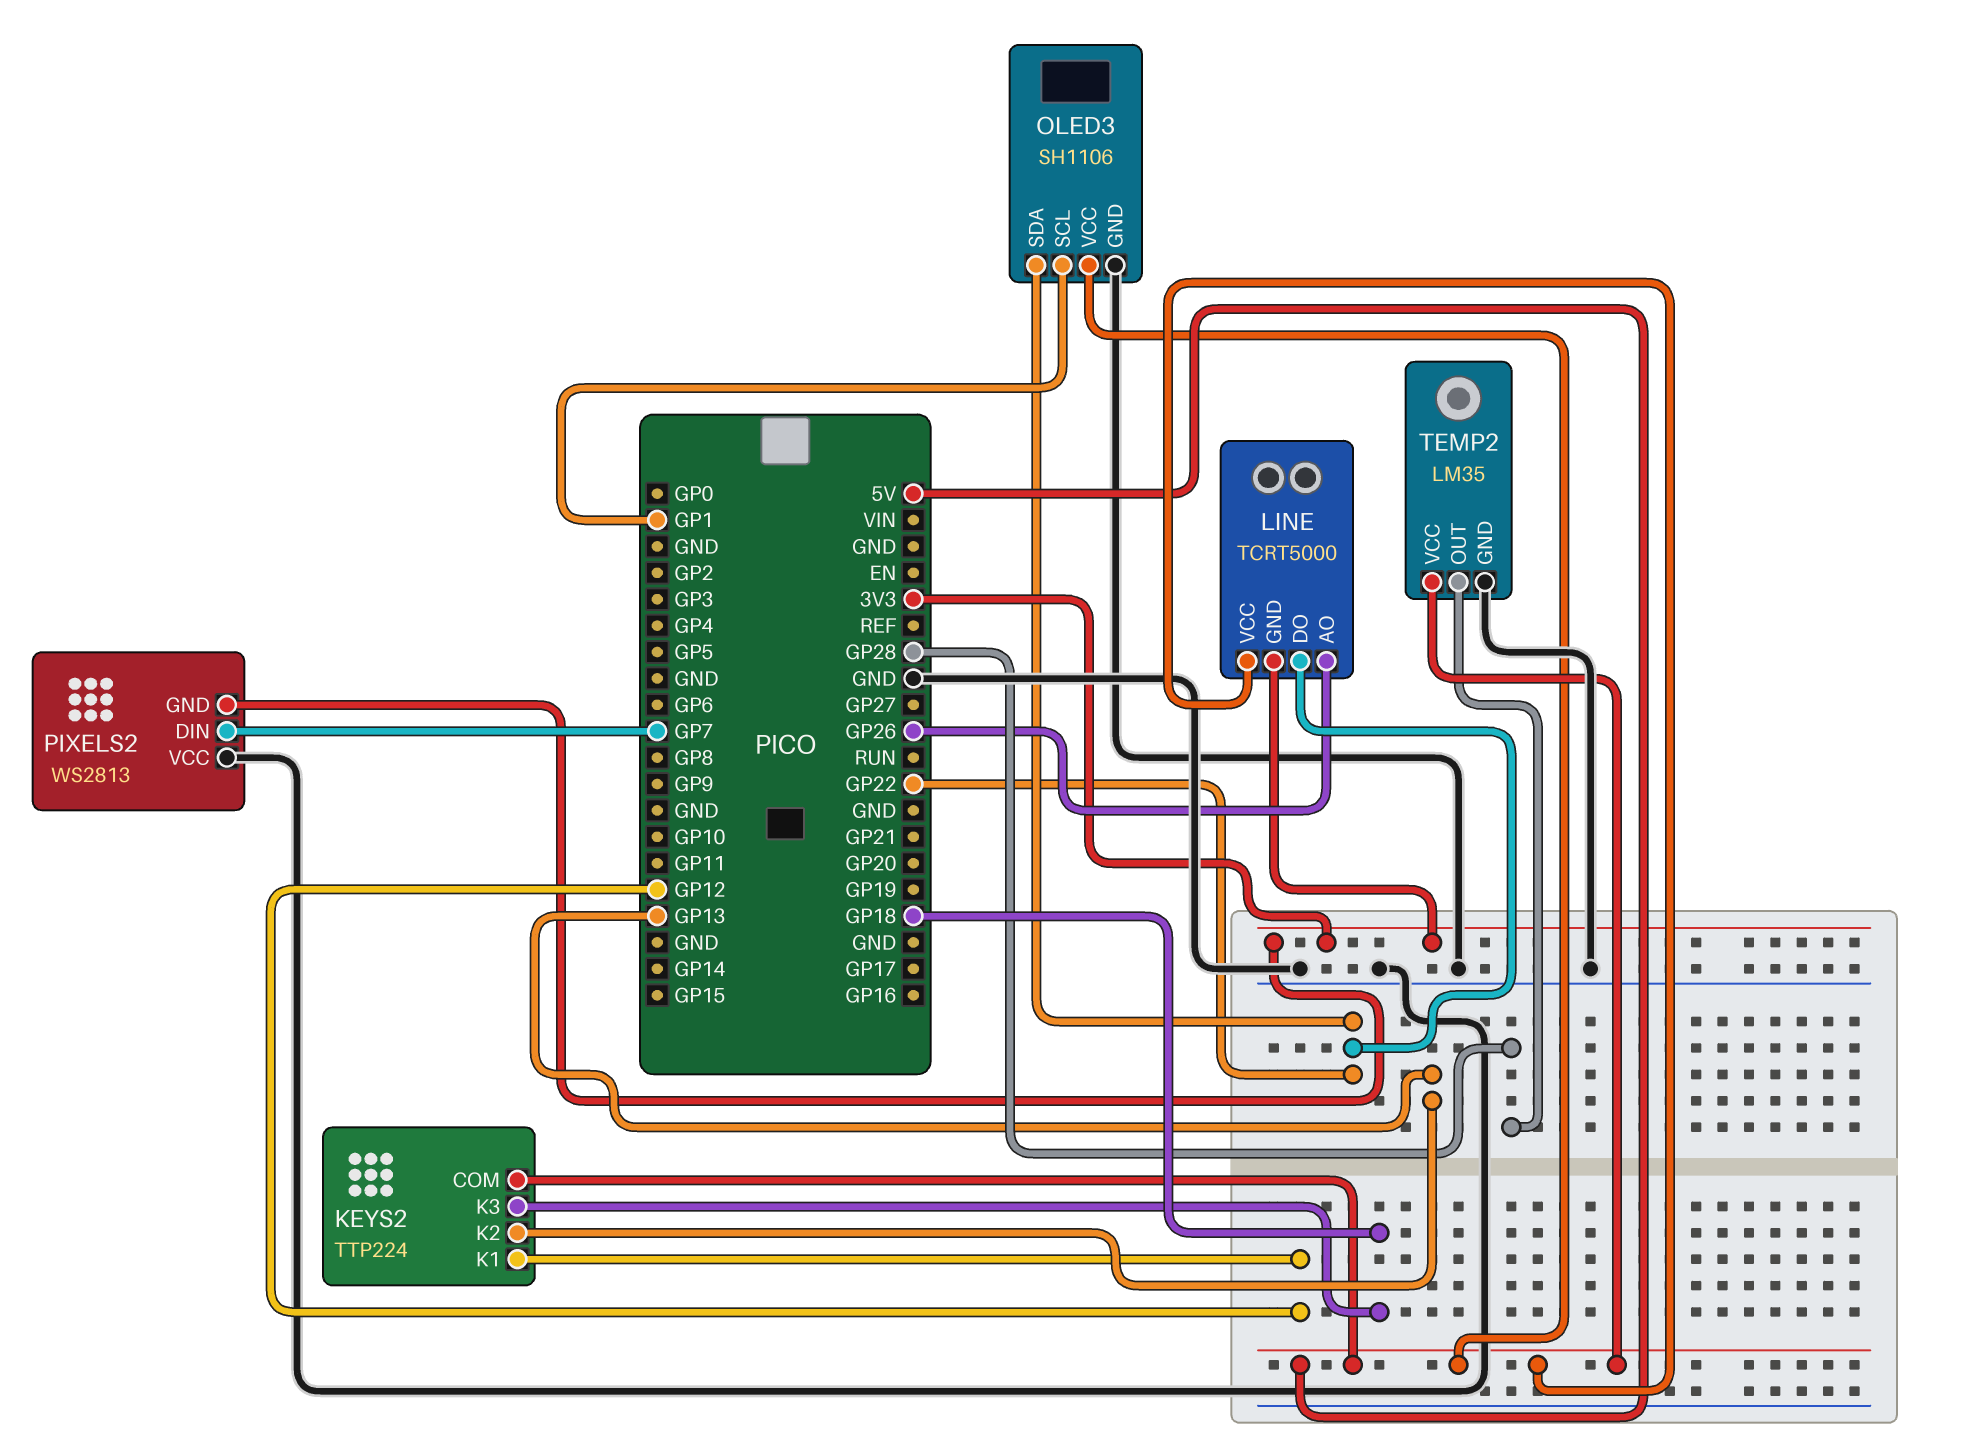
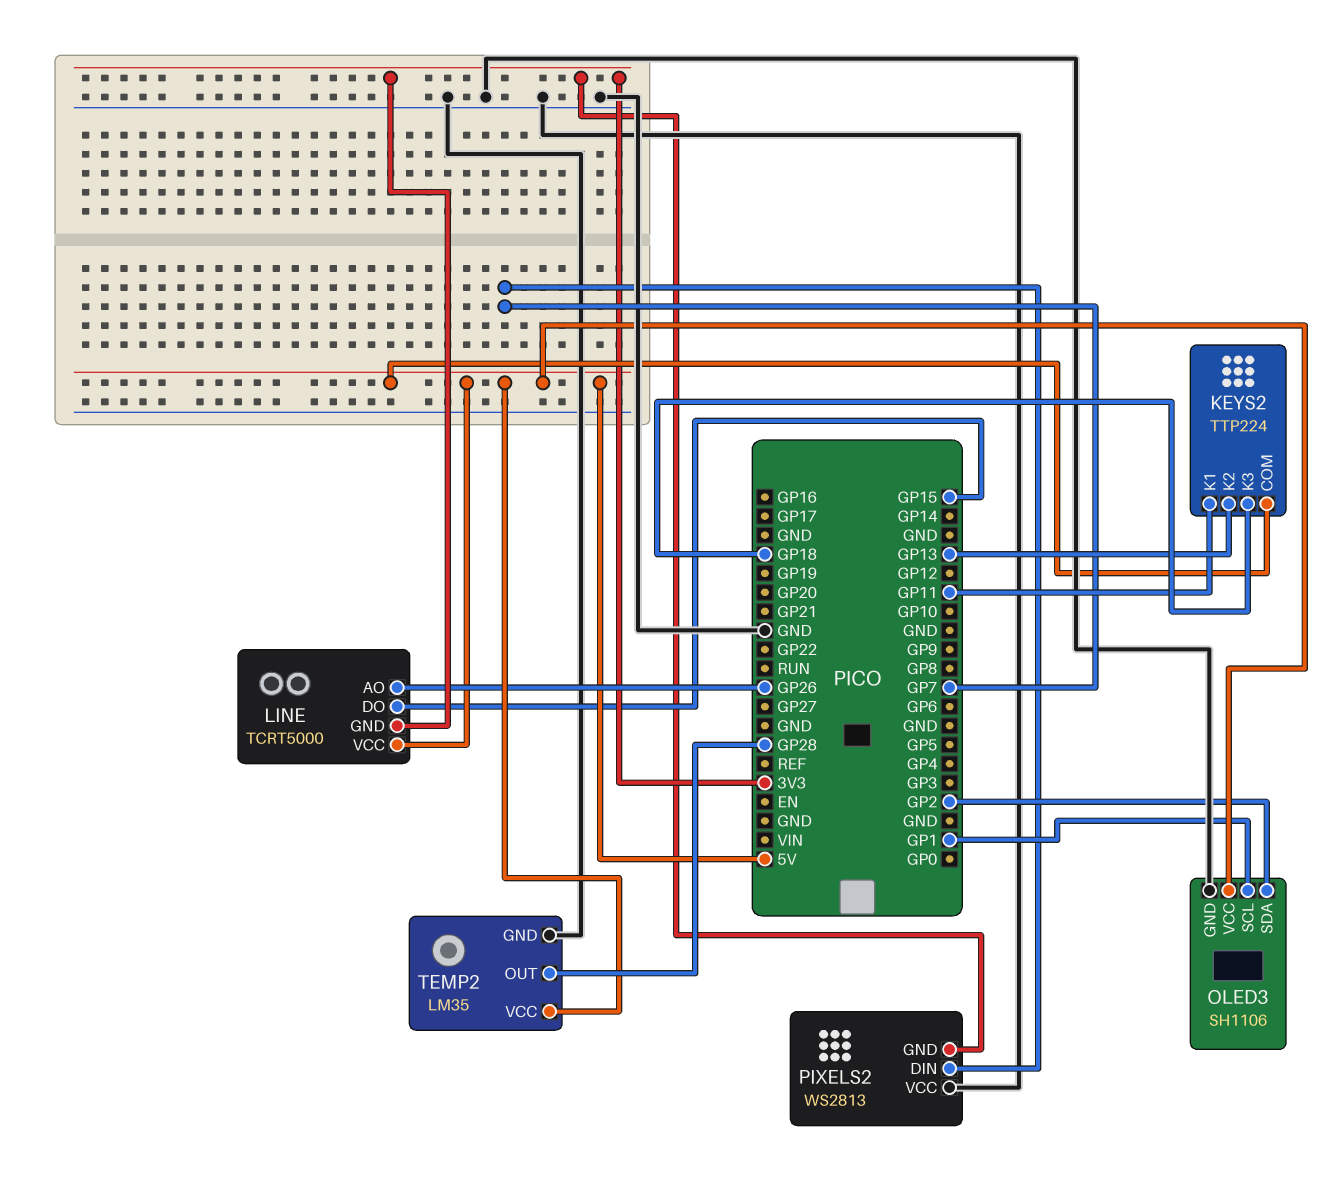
KEYS2 pin K1: GP12 -> GP11
LINE pin DO: GP22 -> GP15
OLED3 pin SDA: GP22 -> GP2

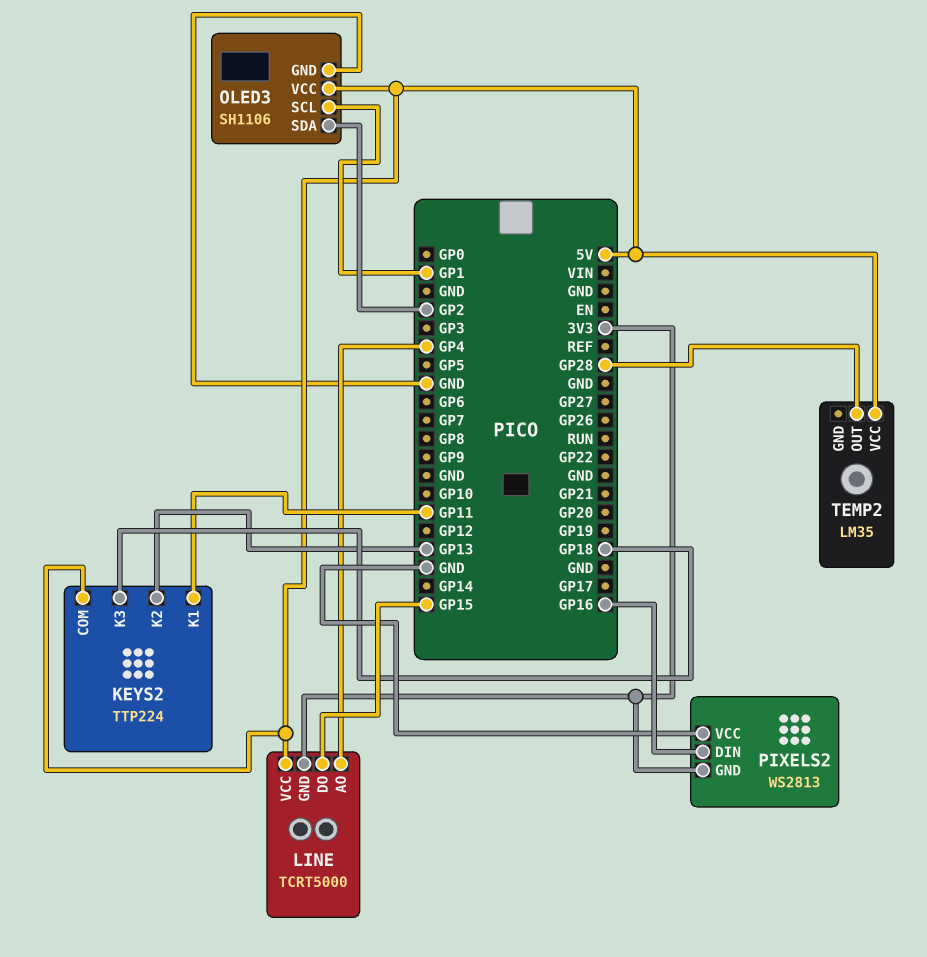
LINE pin AO: GP26 -> GP4
PIXELS2 pin DIN: GP7 -> GP16
TEMP2 pin GND: GND -> none

